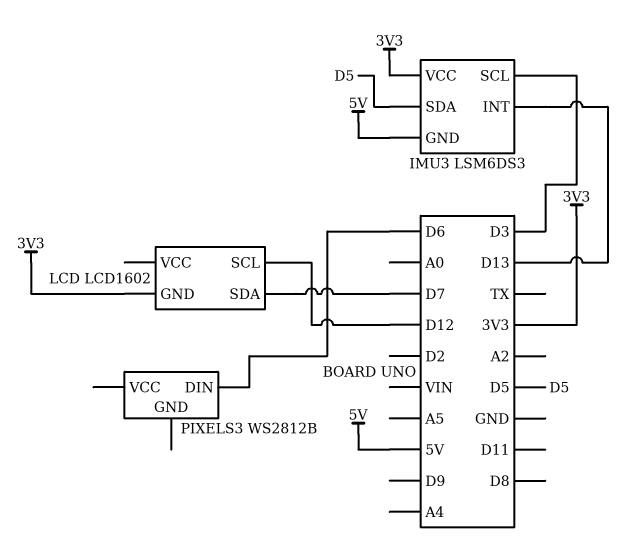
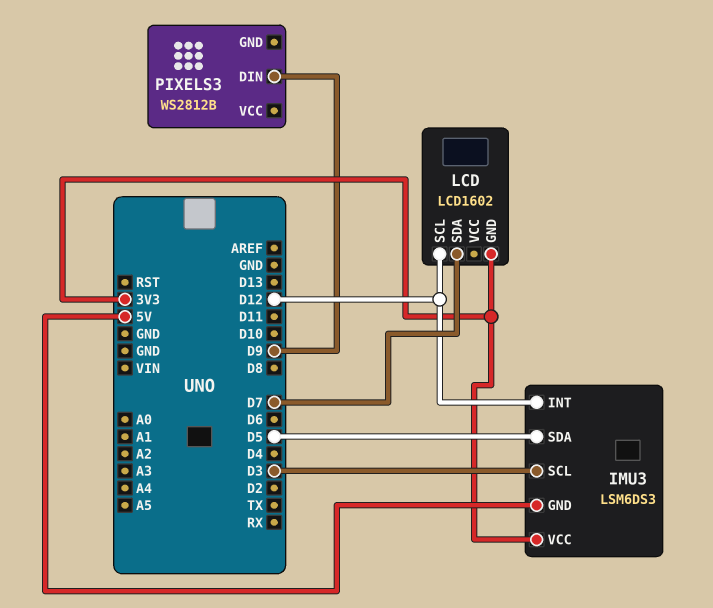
IMU3 pin INT: D13 -> D12
PIXELS3 pin DIN: D6 -> D9

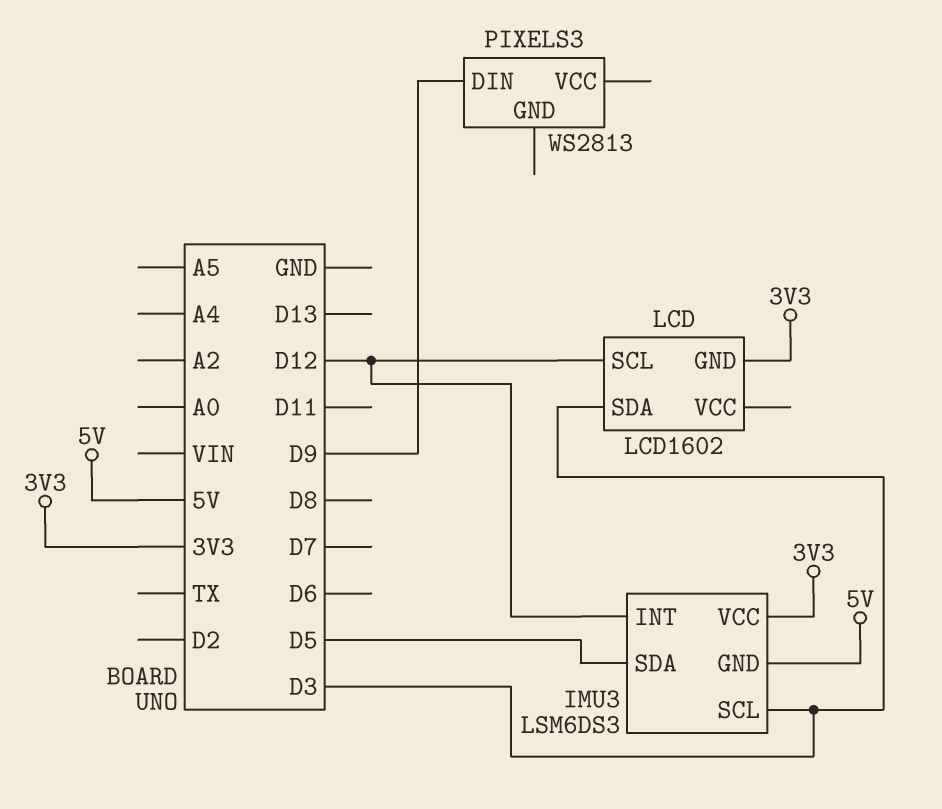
LCD pin SDA: D7 -> D3
PIXELS3: WS2812B -> WS2813

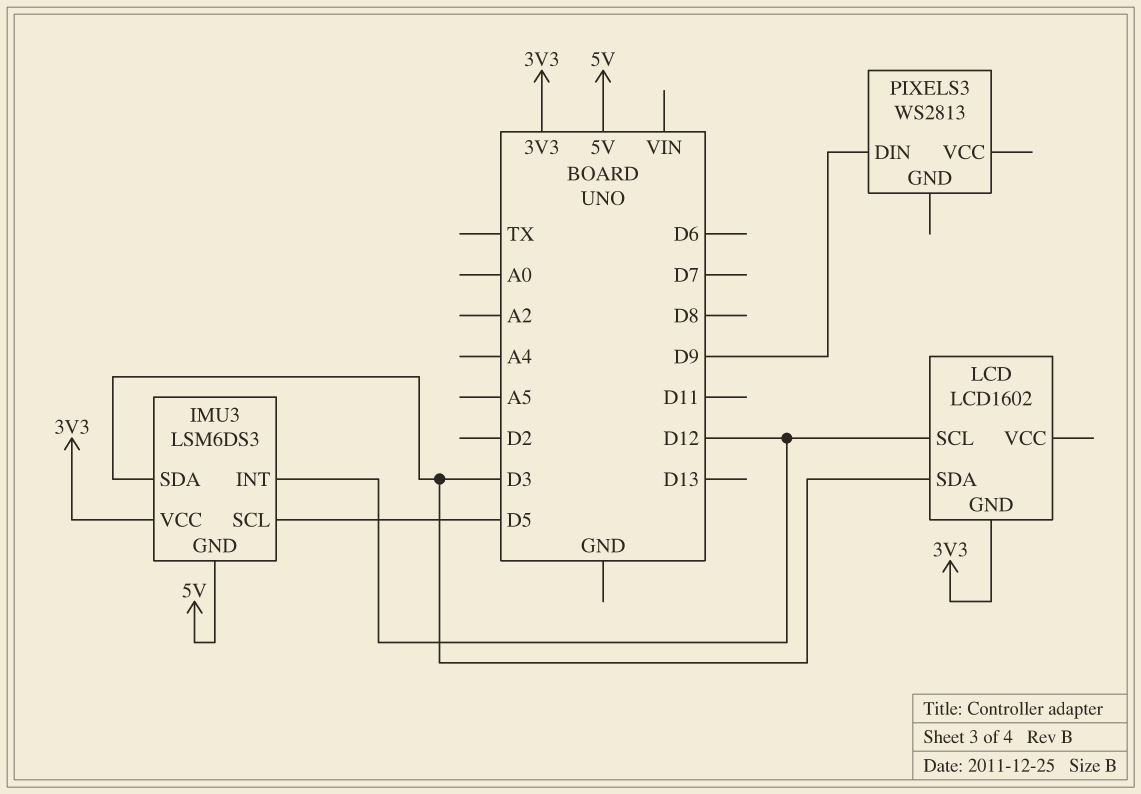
IMU3 pin SCL: D3 -> D5
IMU3 pin SDA: D5 -> D3

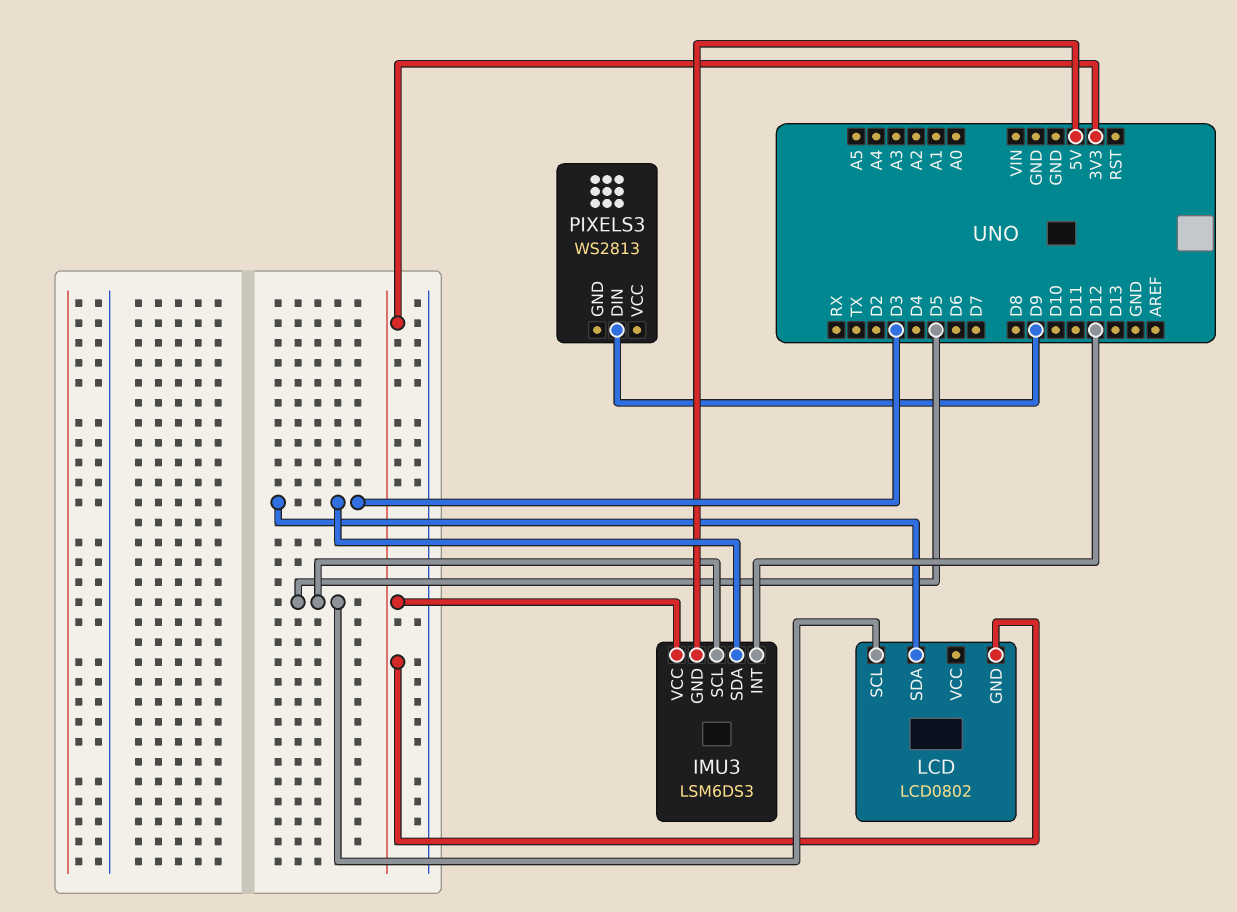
LCD: LCD1602 -> LCD0802
LCD pin SCL: D12 -> D5

